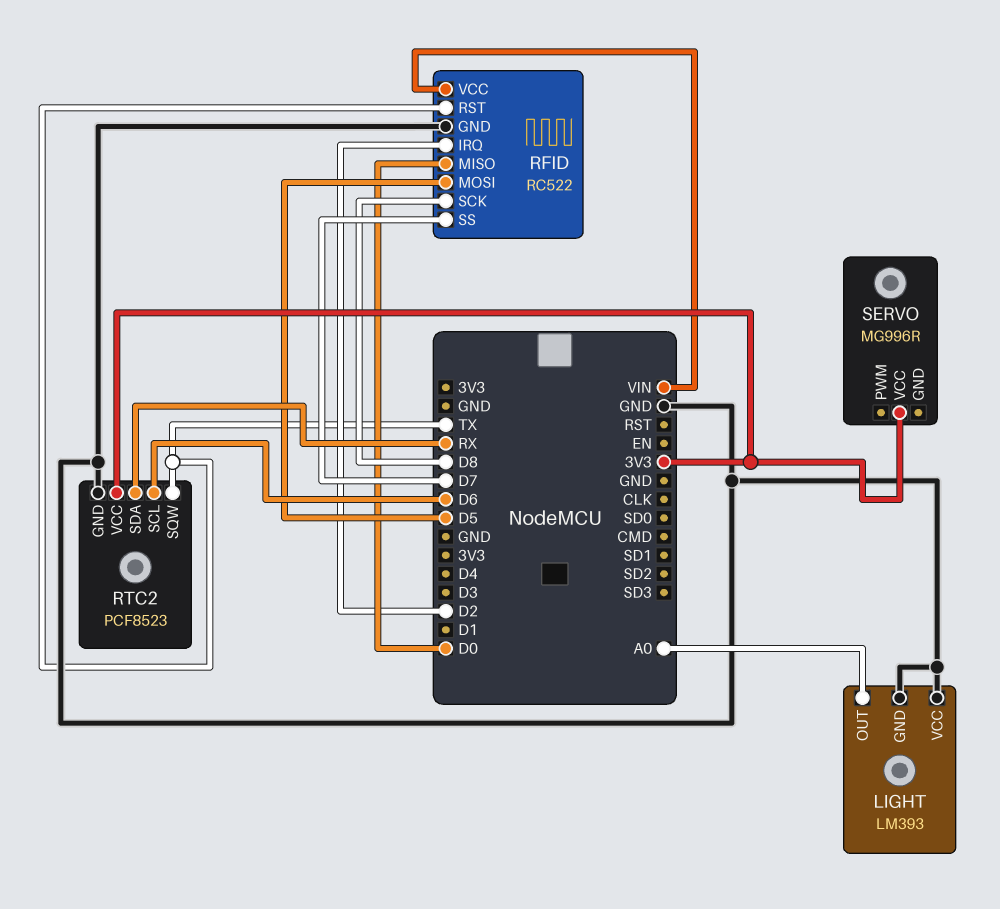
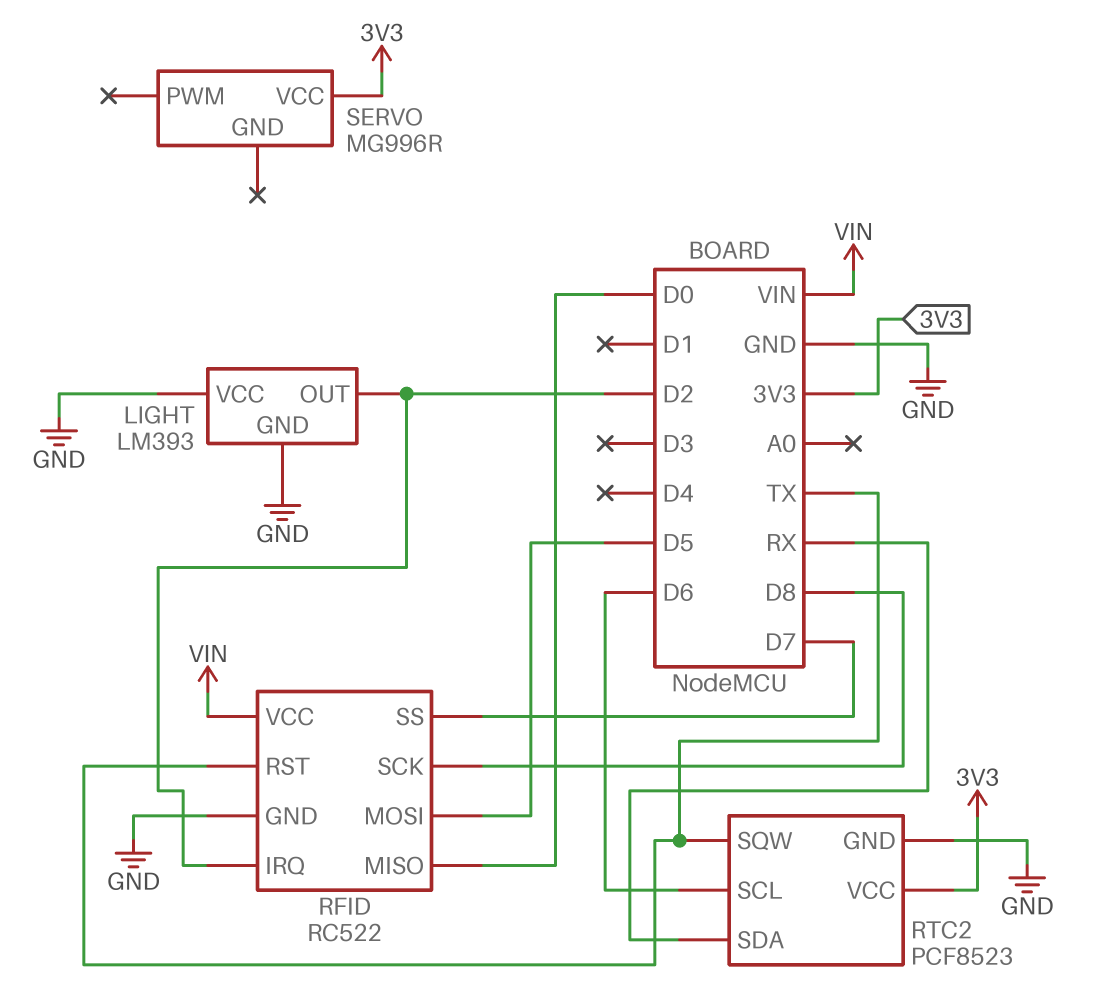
LIGHT pin OUT: A0 -> D2

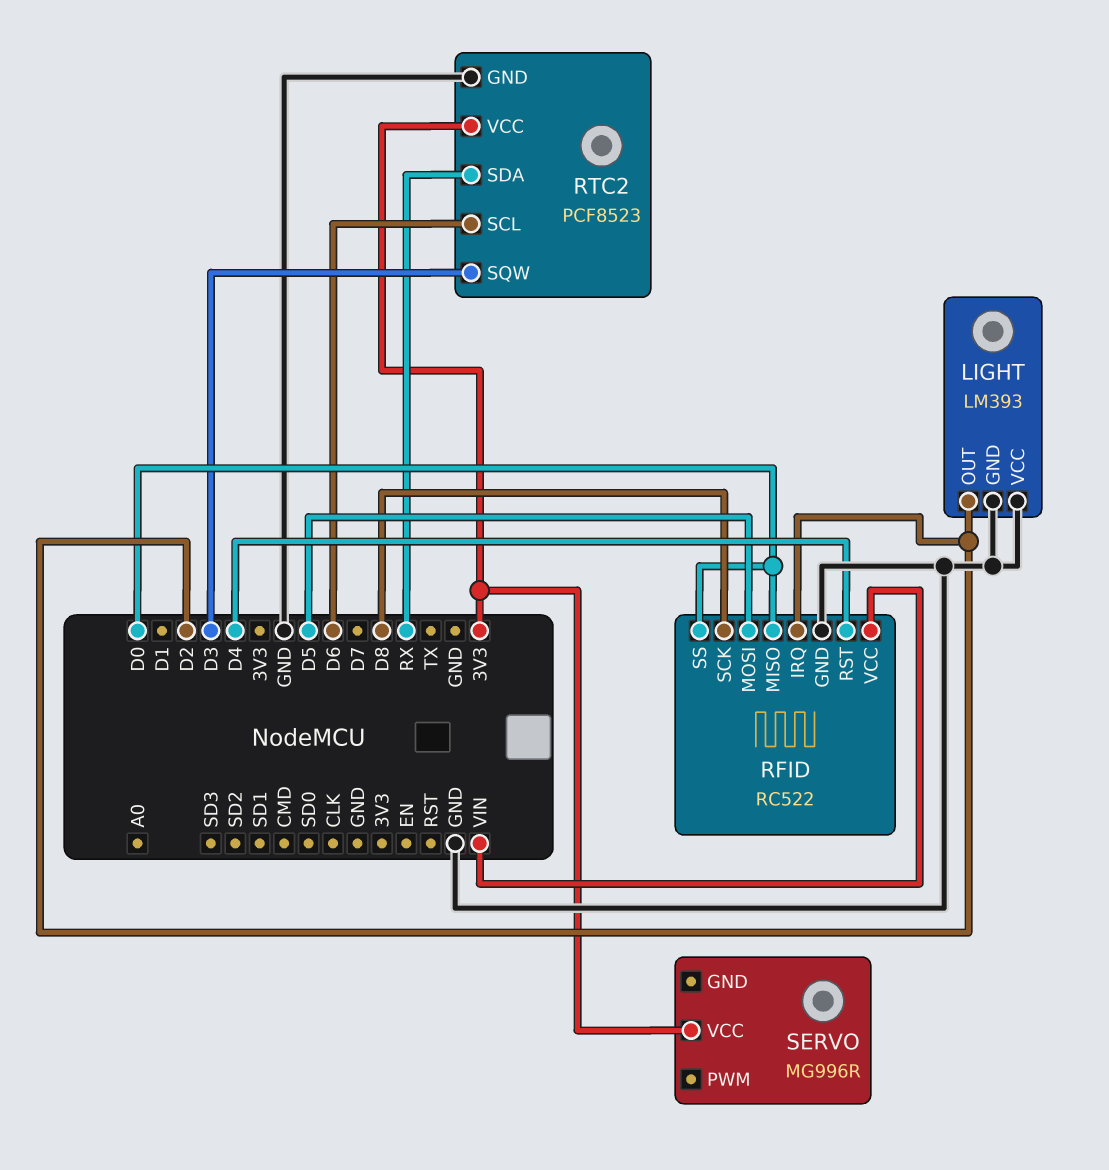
RFID pin RST: TX -> D4
RFID pin SS: D7 -> D0
RTC2 pin SQW: TX -> D3

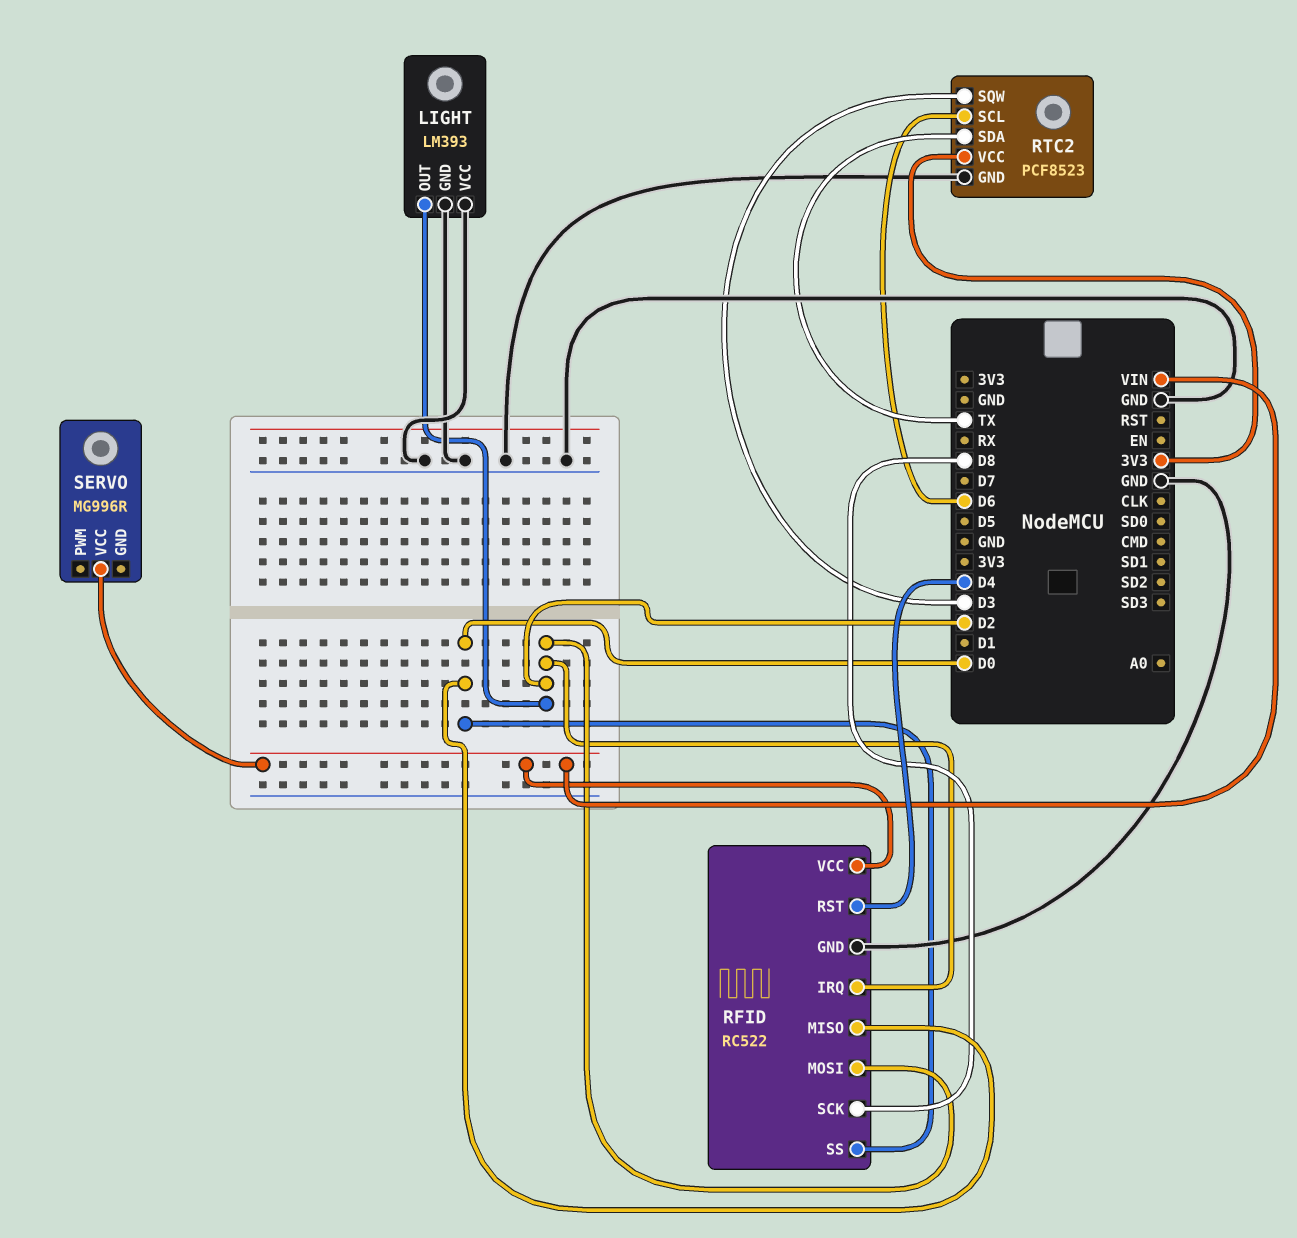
RFID pin MOSI: D5 -> D2
RTC2 pin SDA: RX -> TX
SERVO pin VCC: 3V3 -> VIN

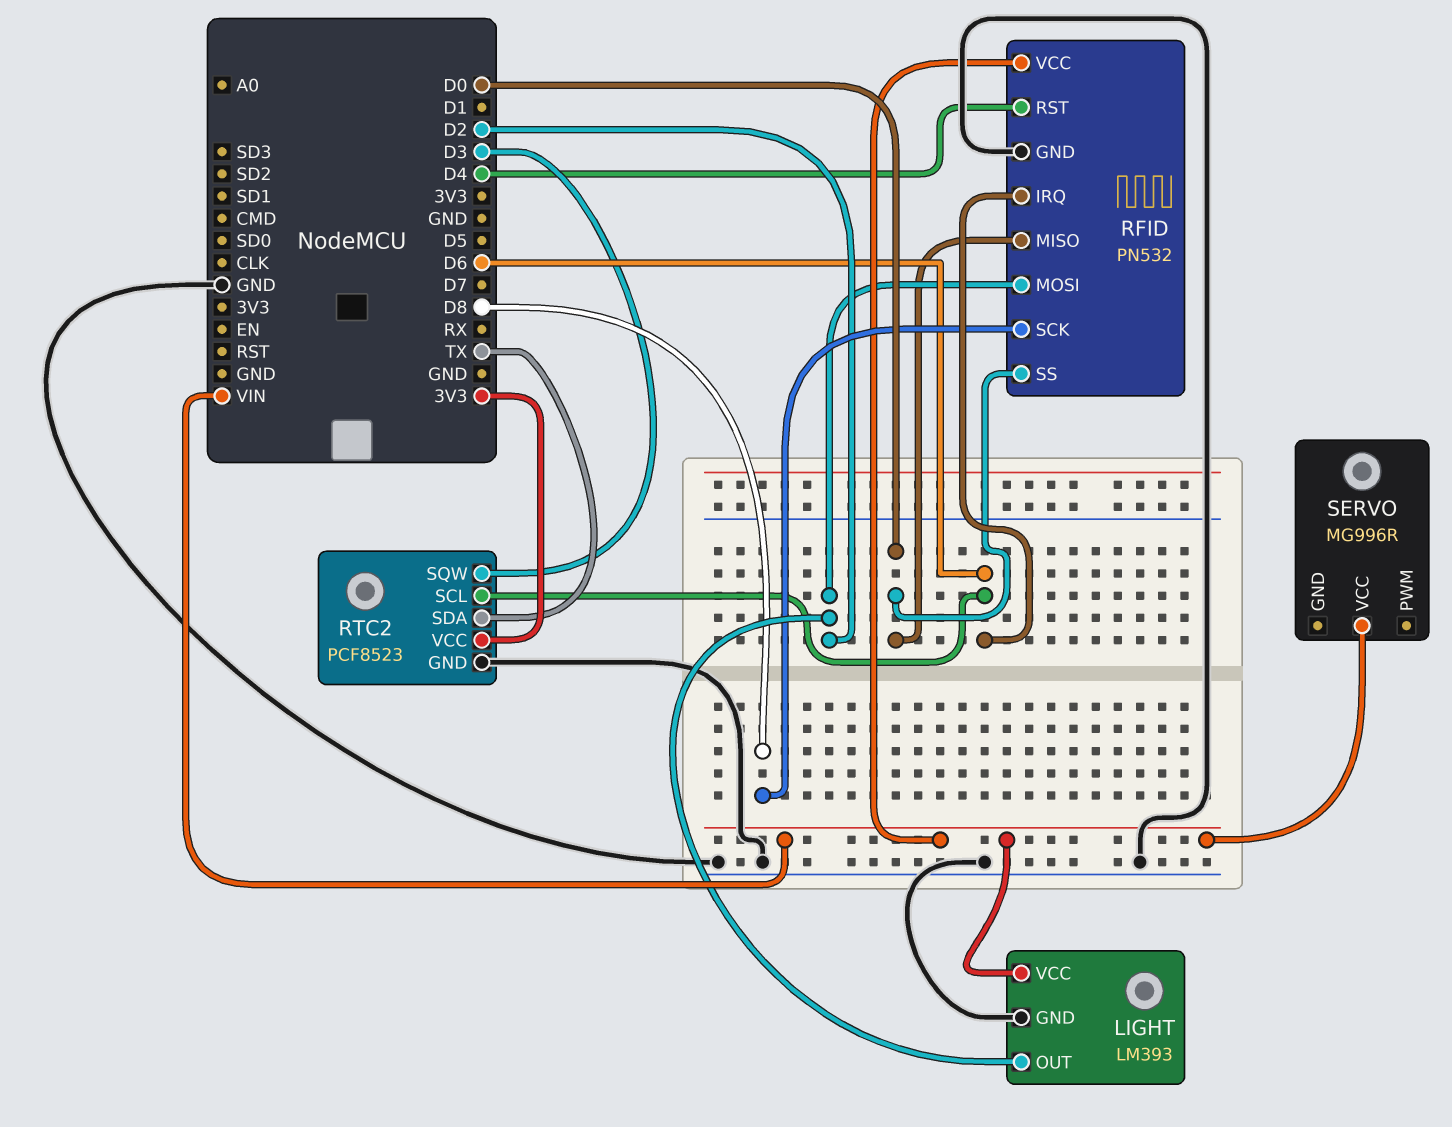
LIGHT pin VCC: GND -> VIN
RFID: RC522 -> PN532
RFID pin IRQ: D2 -> D6

